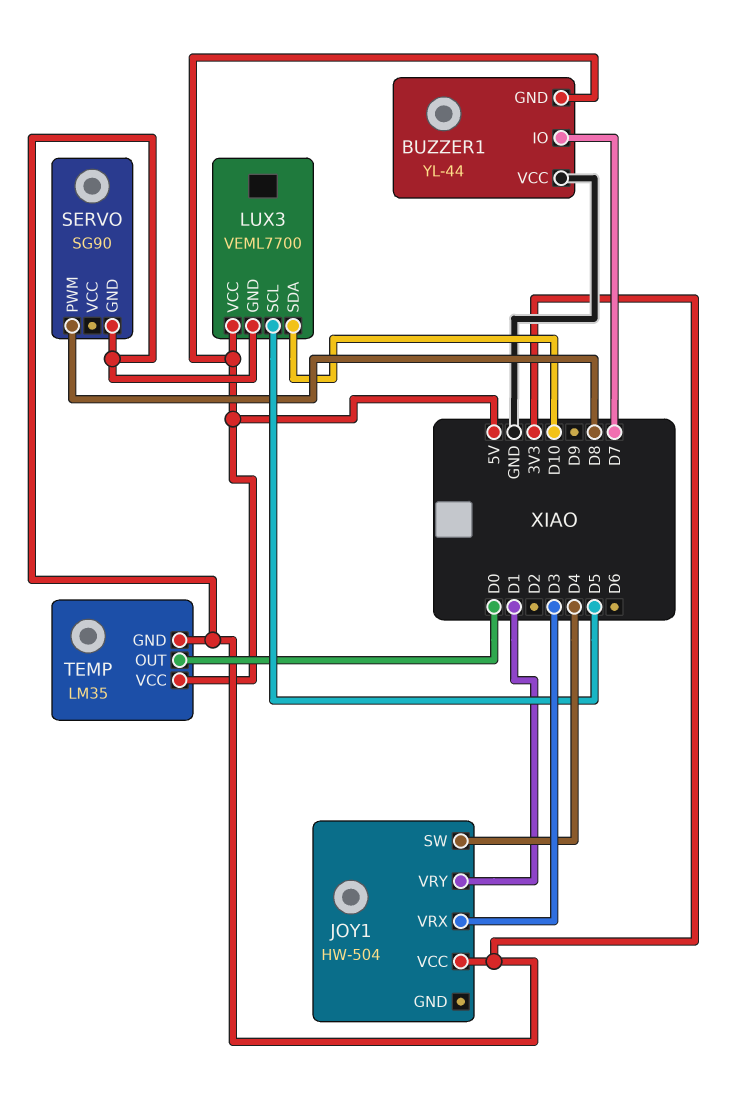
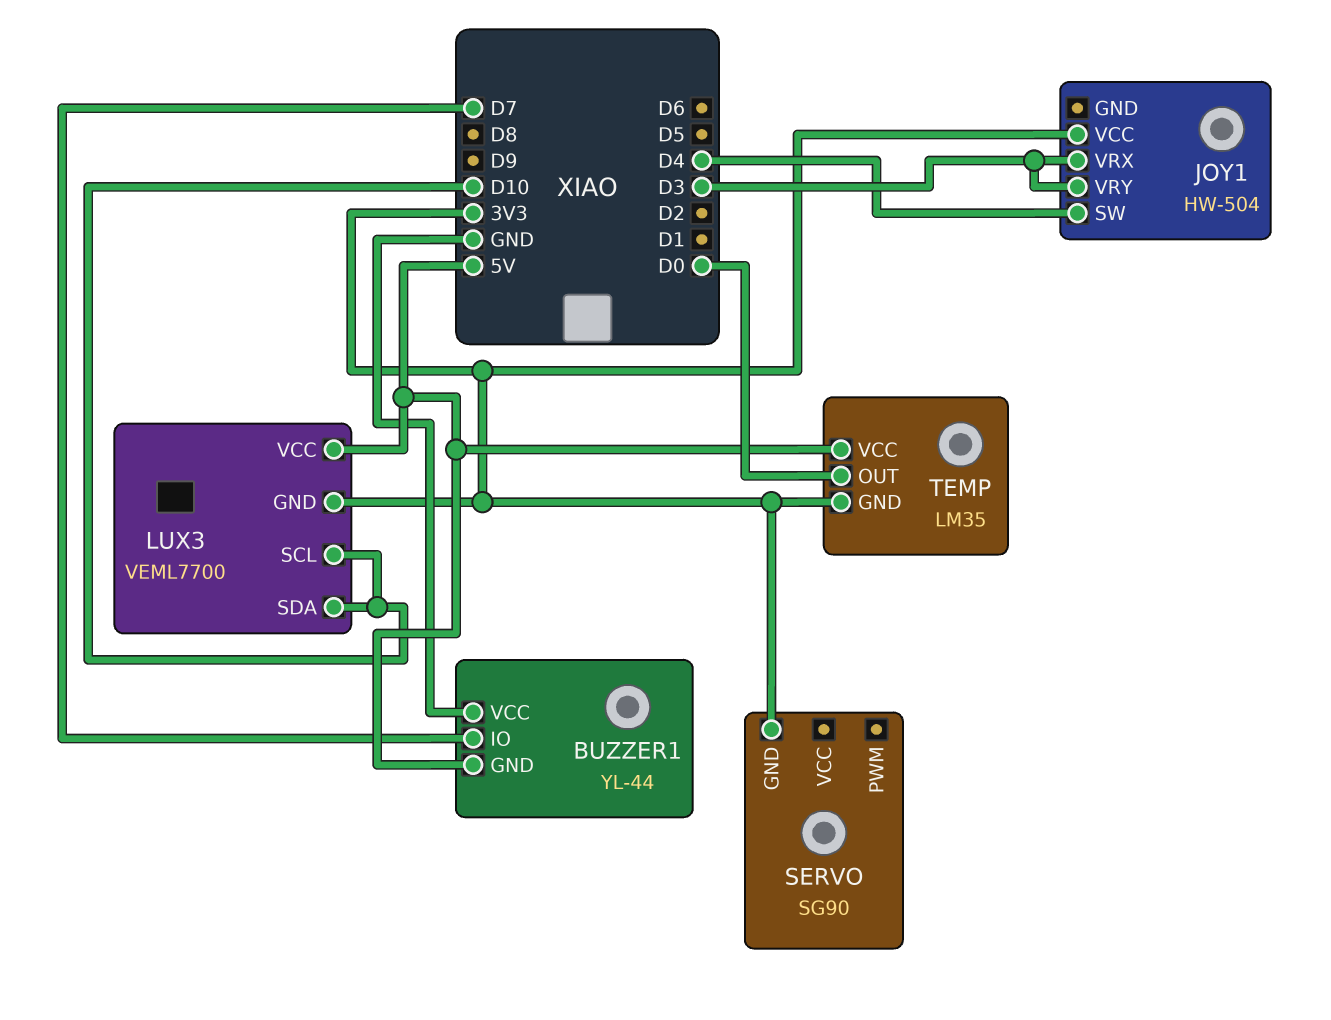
JOY1 pin VRY: D1 -> D3
LUX3 pin SCL: D5 -> D10
SERVO pin PWM: D8 -> none

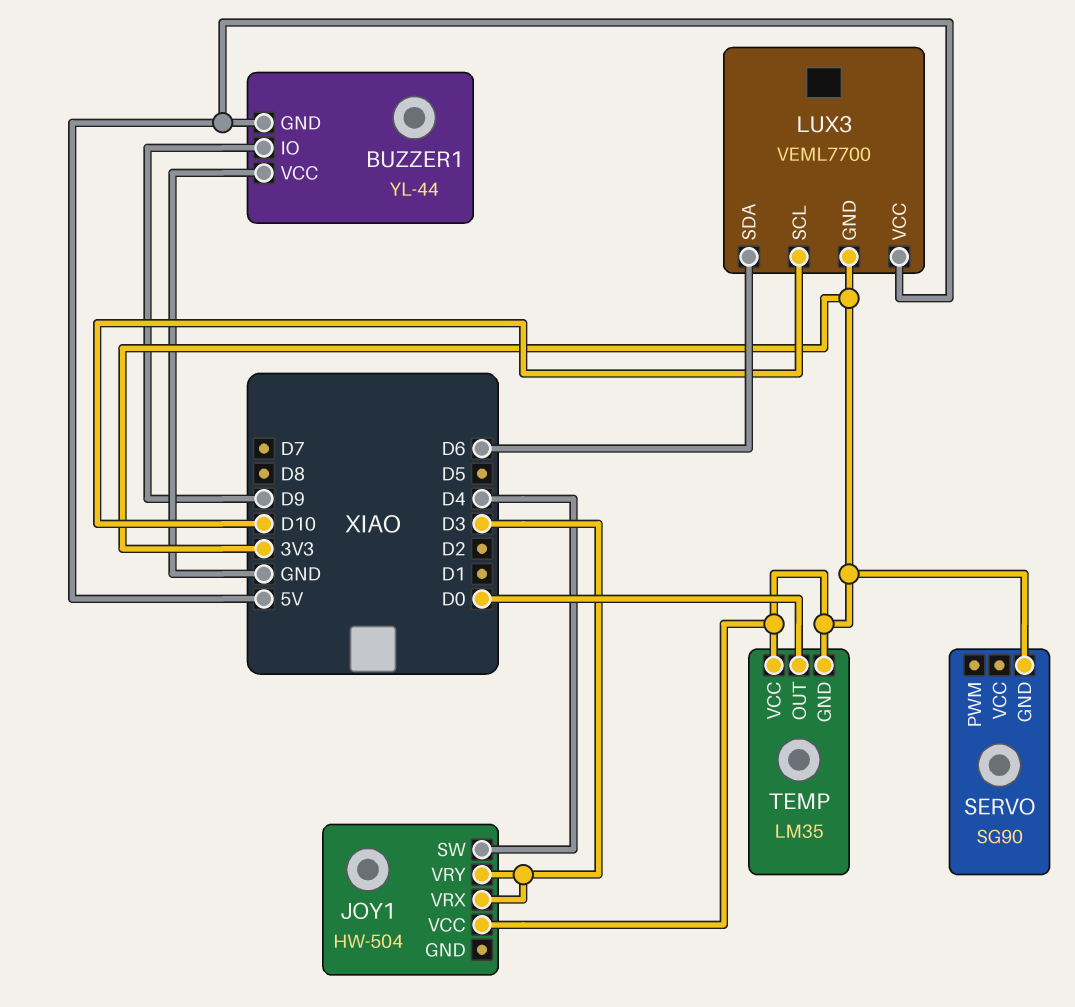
BUZZER1 pin IO: D7 -> D9
LUX3 pin SDA: D10 -> D6
TEMP pin VCC: 5V -> 3V3

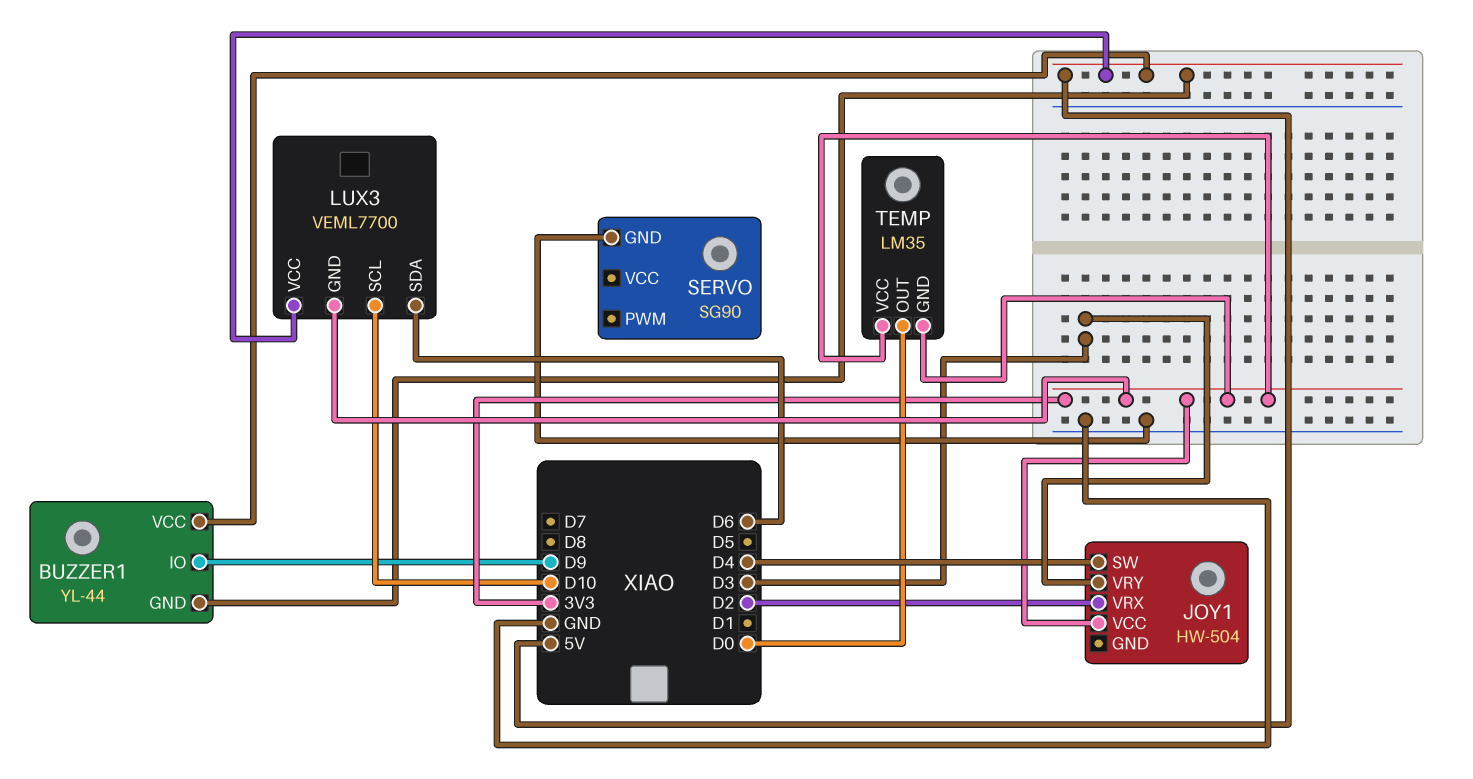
BUZZER1 pin VCC: GND -> 5V
JOY1 pin VRX: D3 -> D2
SERVO pin GND: 3V3 -> GND

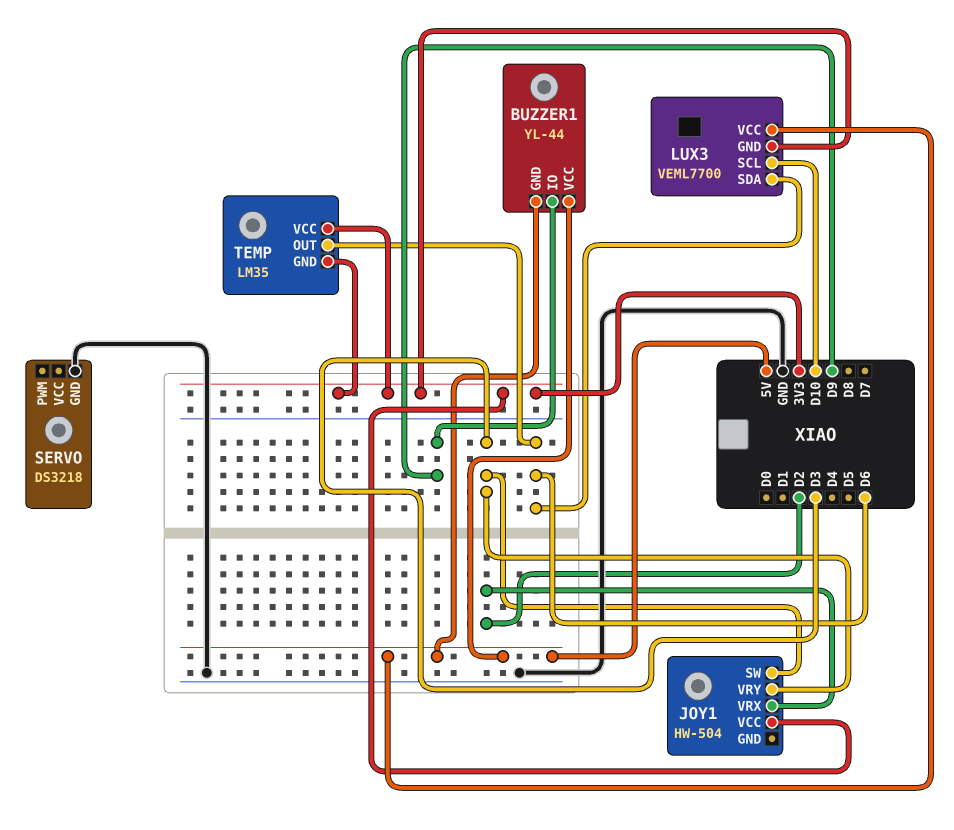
JOY1 pin SW: D4 -> D3
SERVO: SG90 -> DS3218
TEMP pin OUT: D0 -> D6

